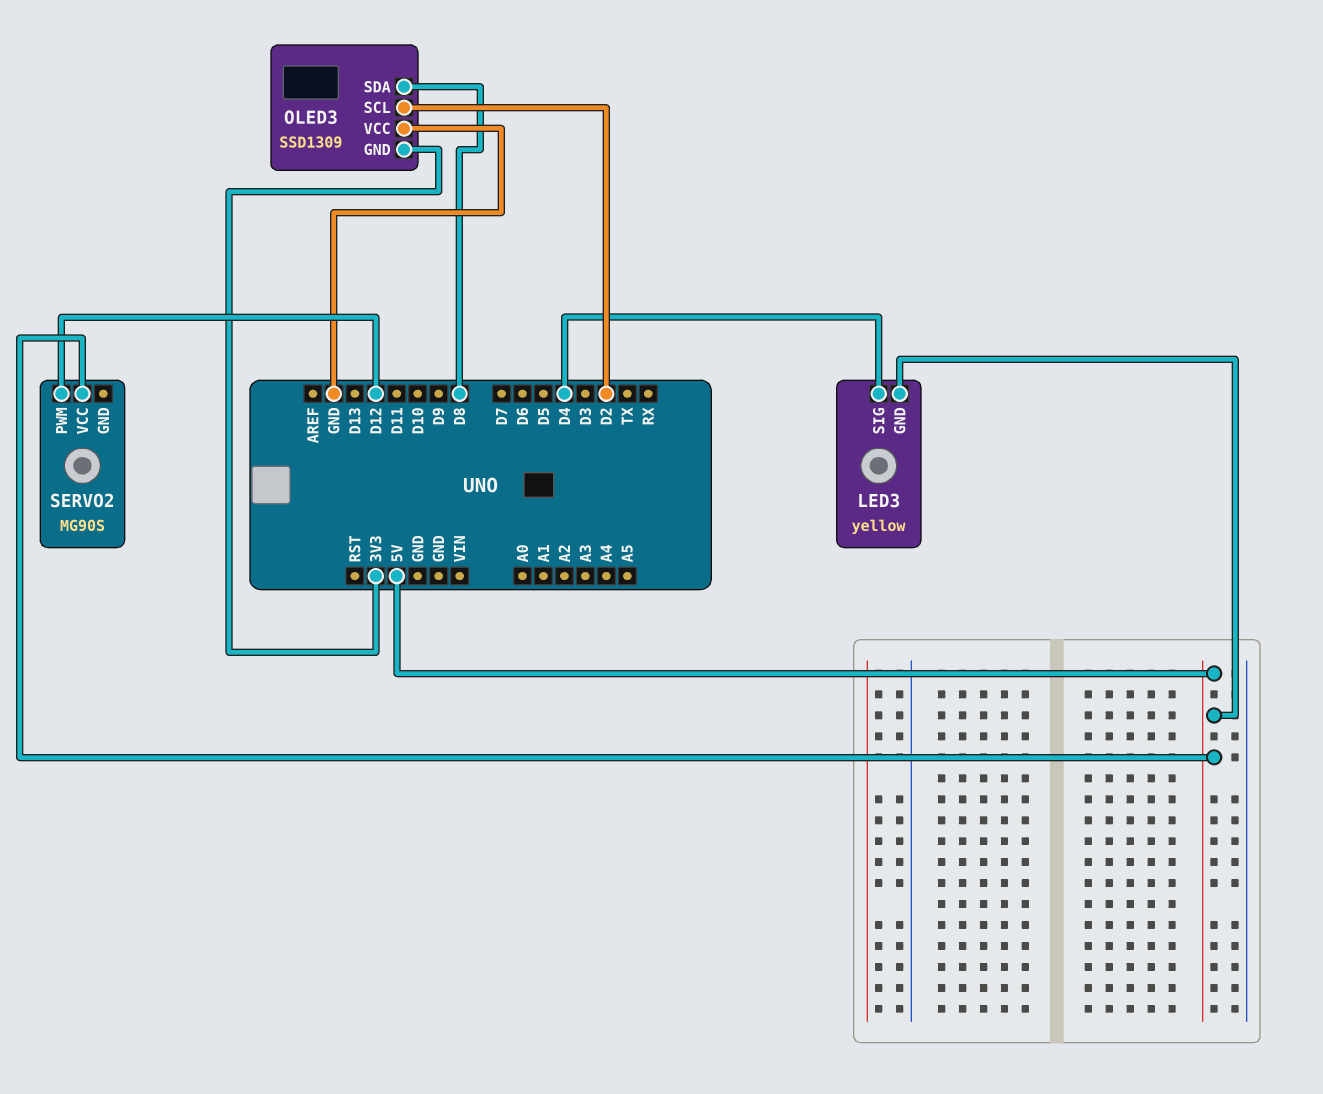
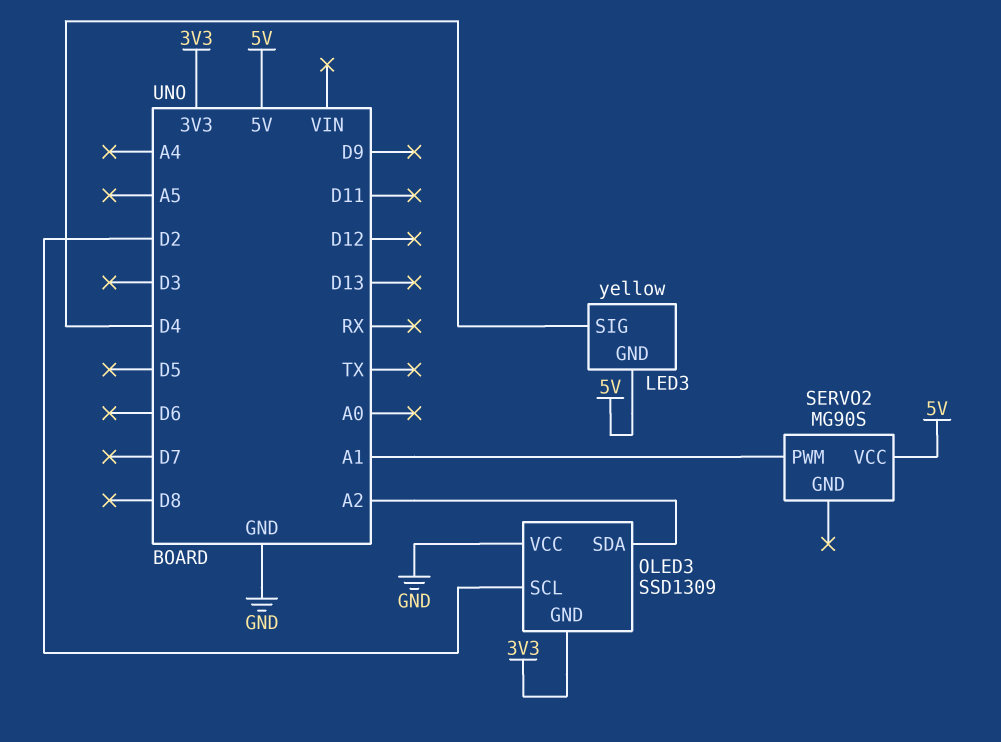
OLED3 pin SDA: D8 -> A2
SERVO2 pin PWM: D12 -> A1

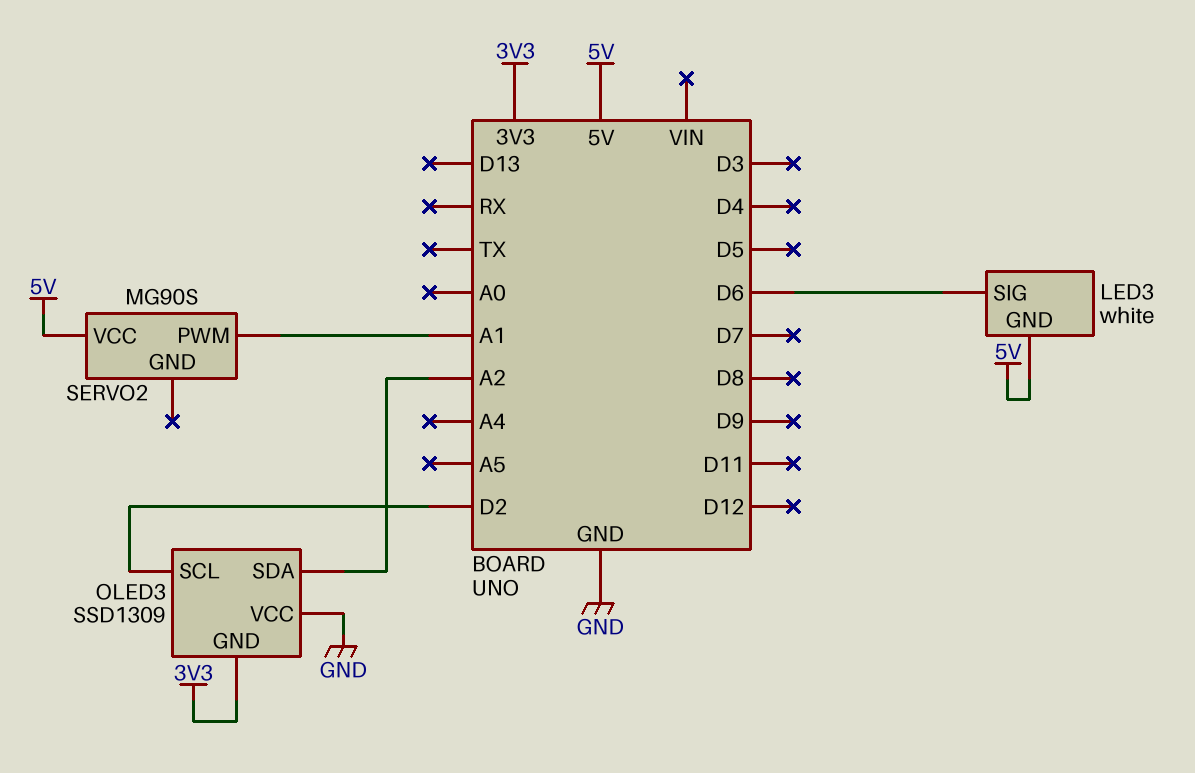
LED3: yellow -> white
LED3 pin SIG: D4 -> D6

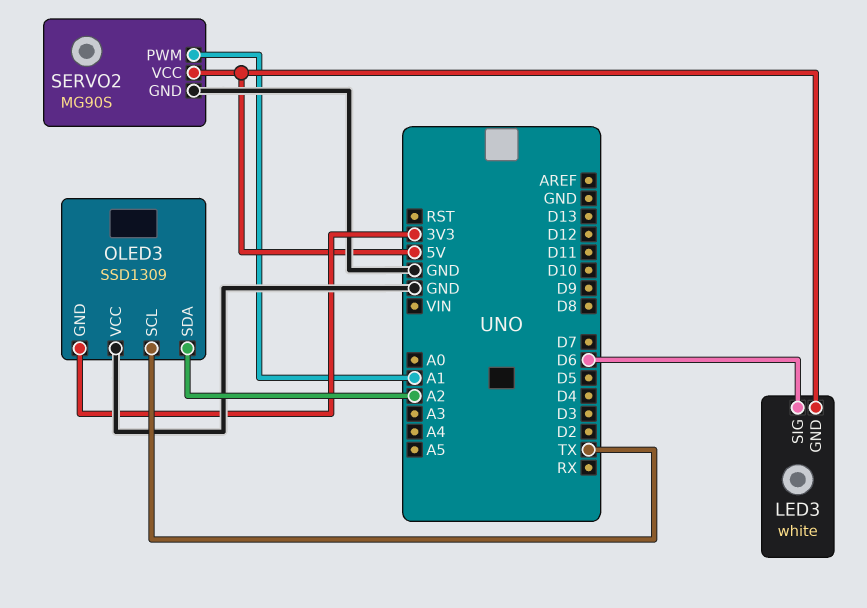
OLED3 pin SCL: D2 -> TX
SERVO2 pin GND: none -> GND

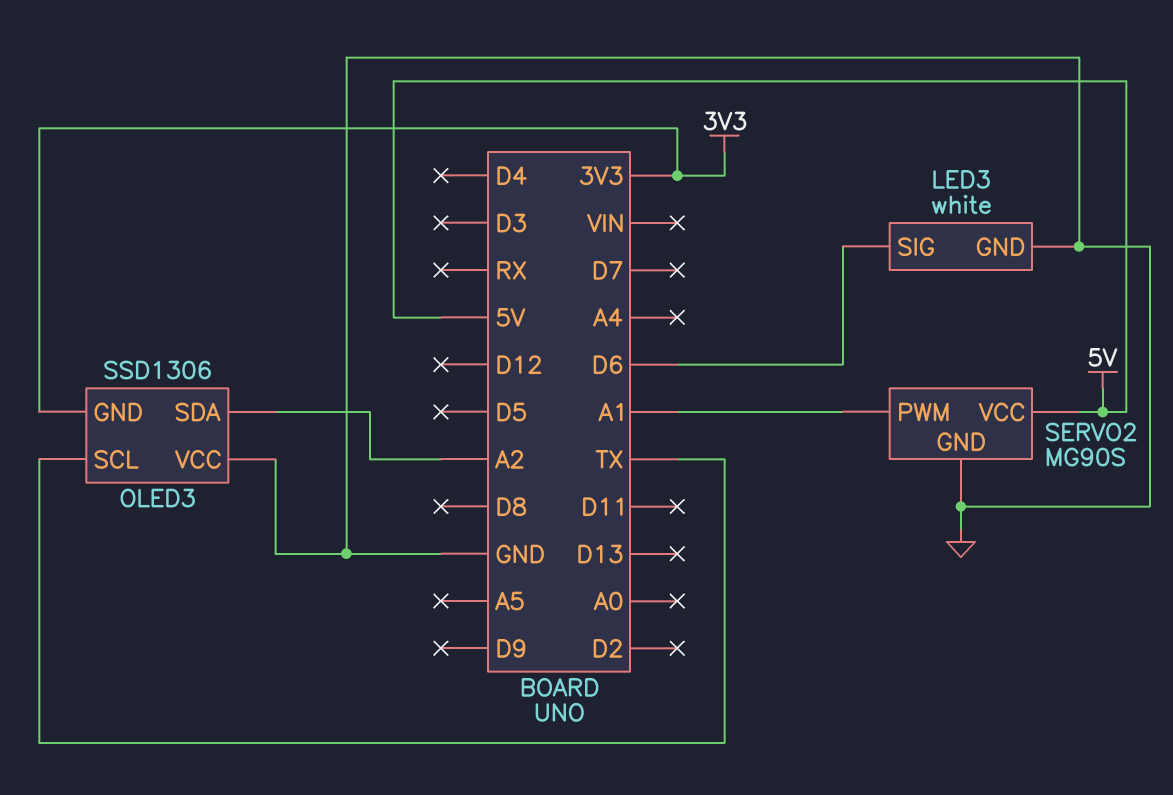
LED3 pin GND: 5V -> GND
OLED3: SSD1309 -> SSD1306

